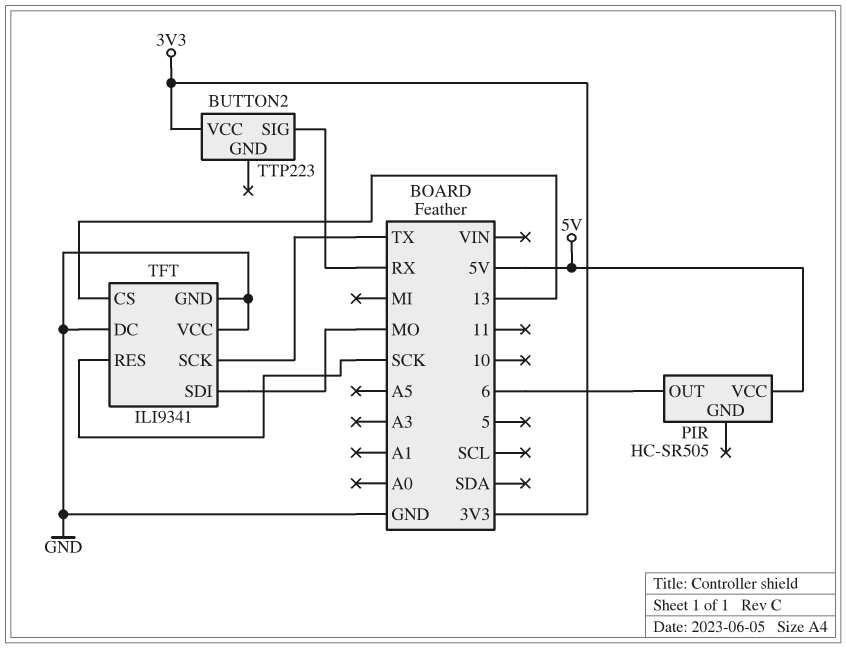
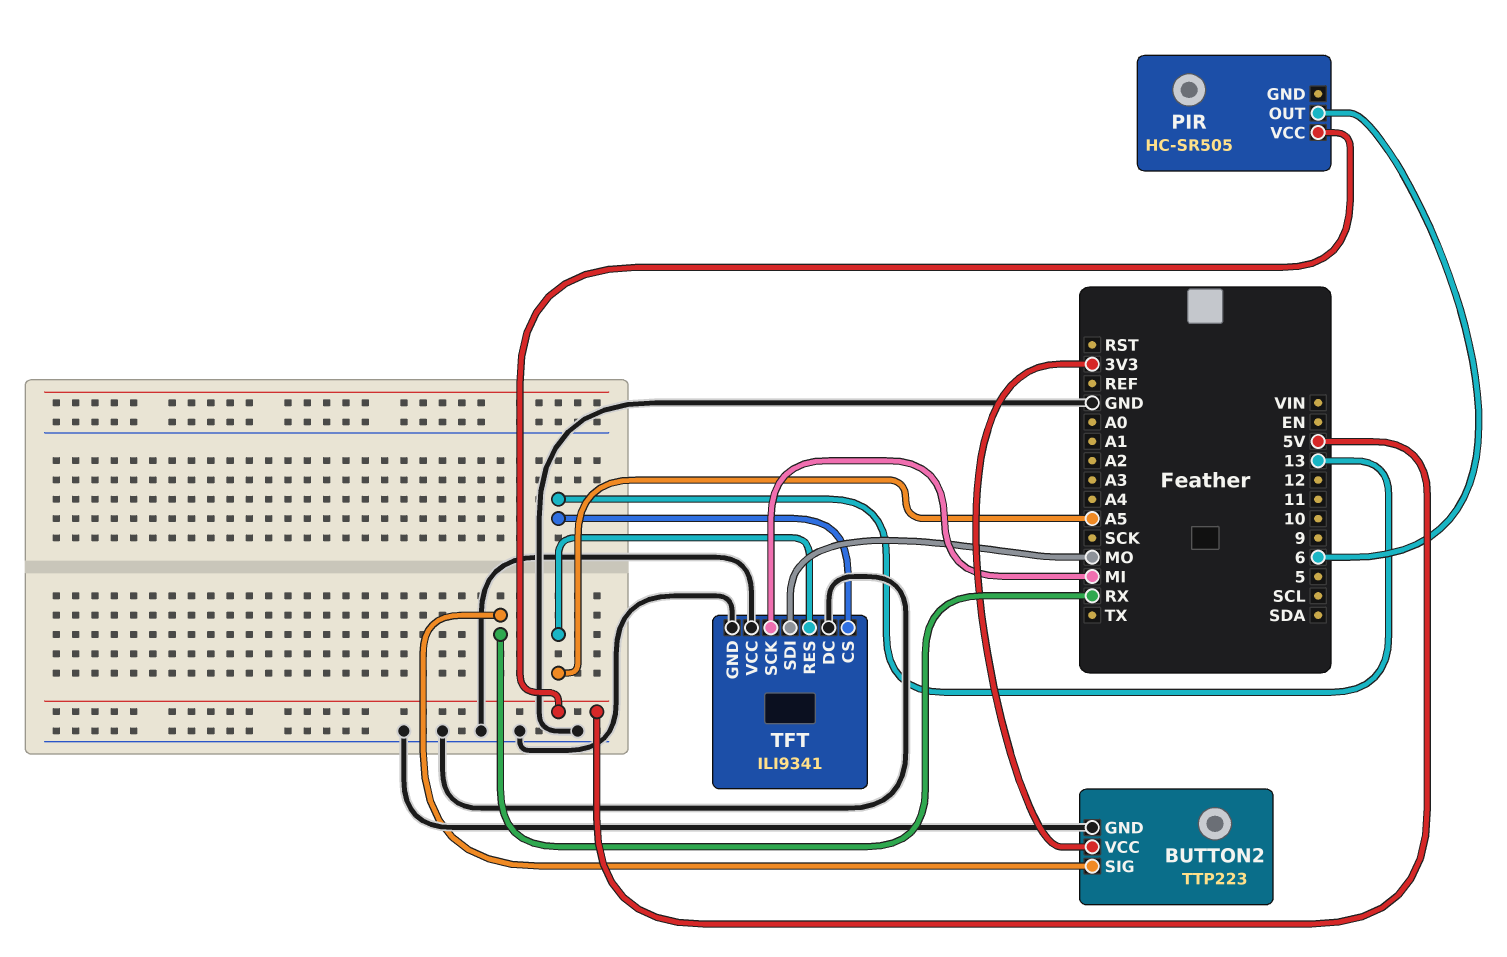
BUTTON2 pin GND: none -> GND
TFT pin RES: SCK -> A5
TFT pin SCK: TX -> MI

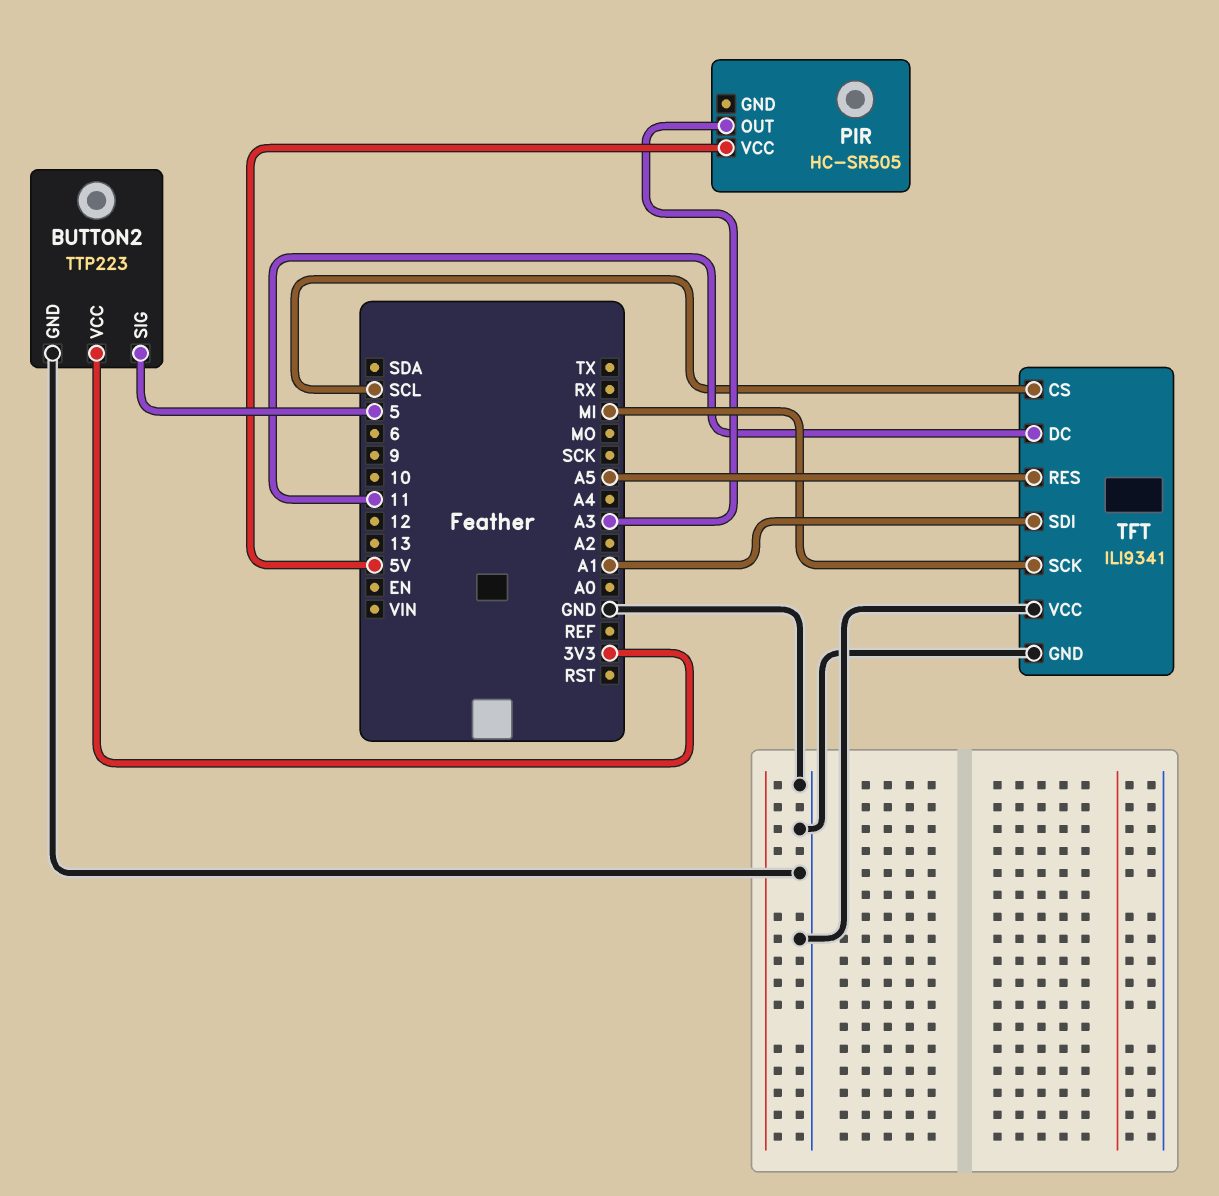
BUTTON2 pin SIG: RX -> 5
PIR pin OUT: 6 -> A3
TFT pin CS: 13 -> SCL
TFT pin DC: GND -> 11
TFT pin SDI: MO -> A1

